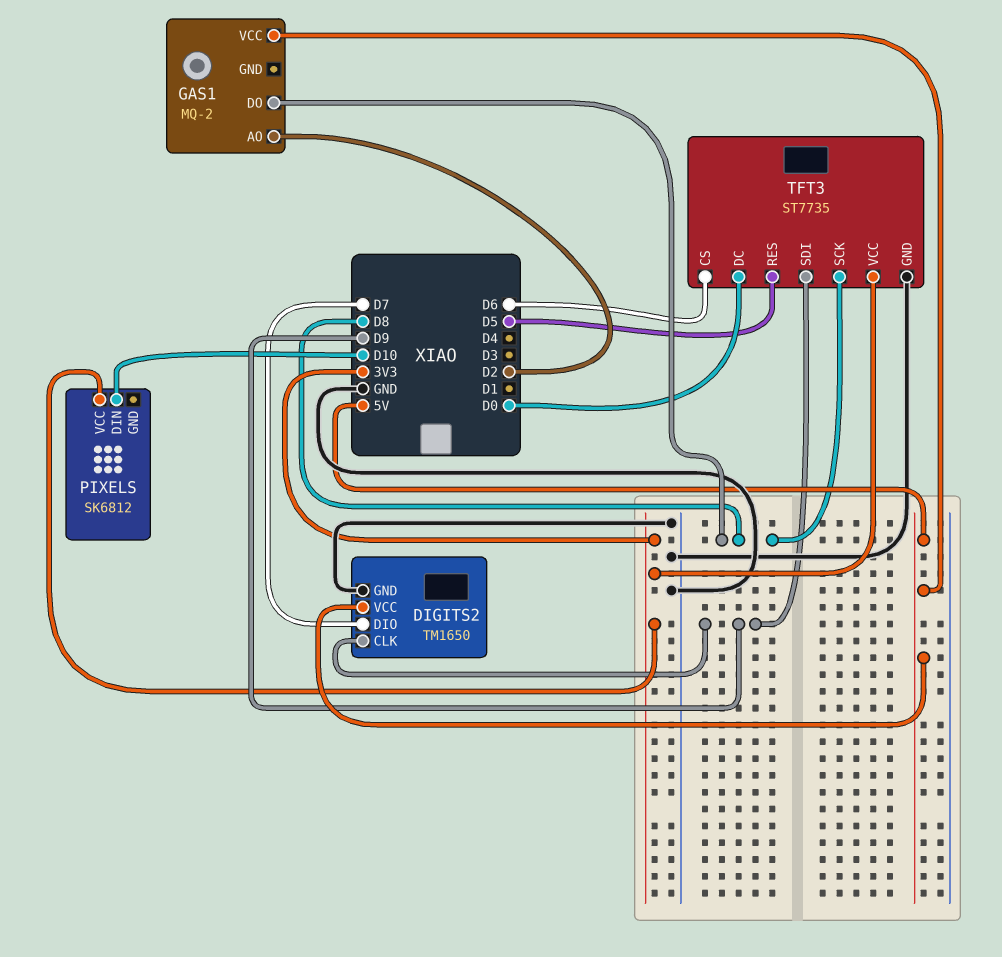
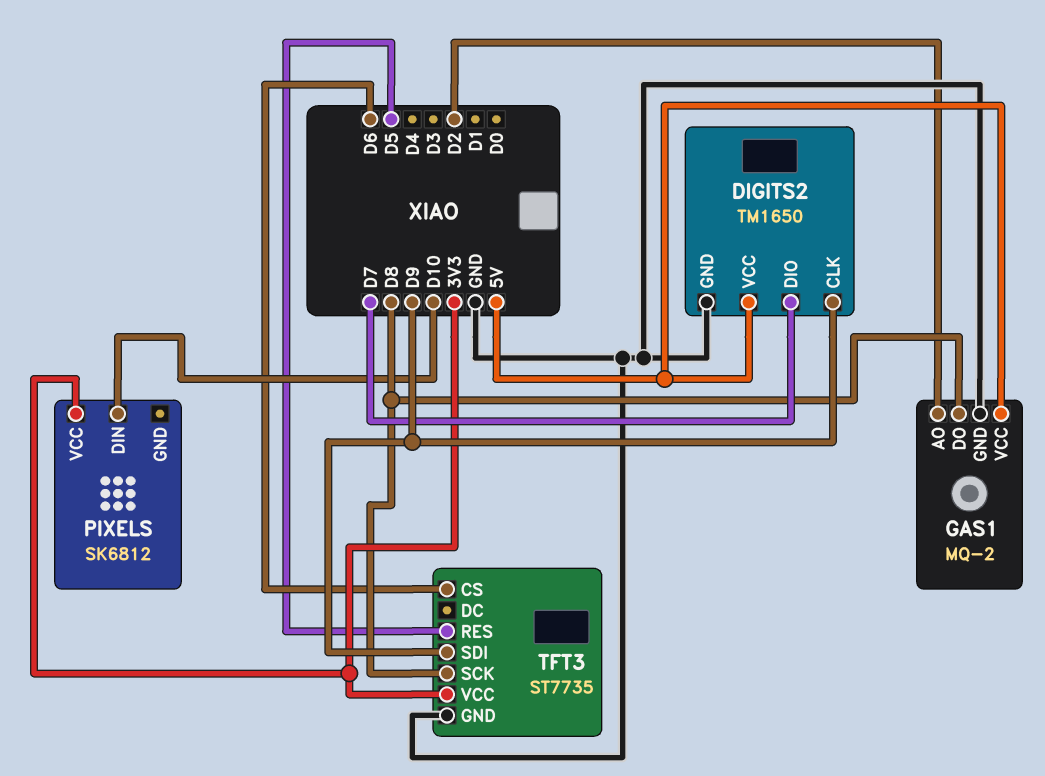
GAS1 pin GND: none -> GND
TFT3 pin DC: D0 -> none

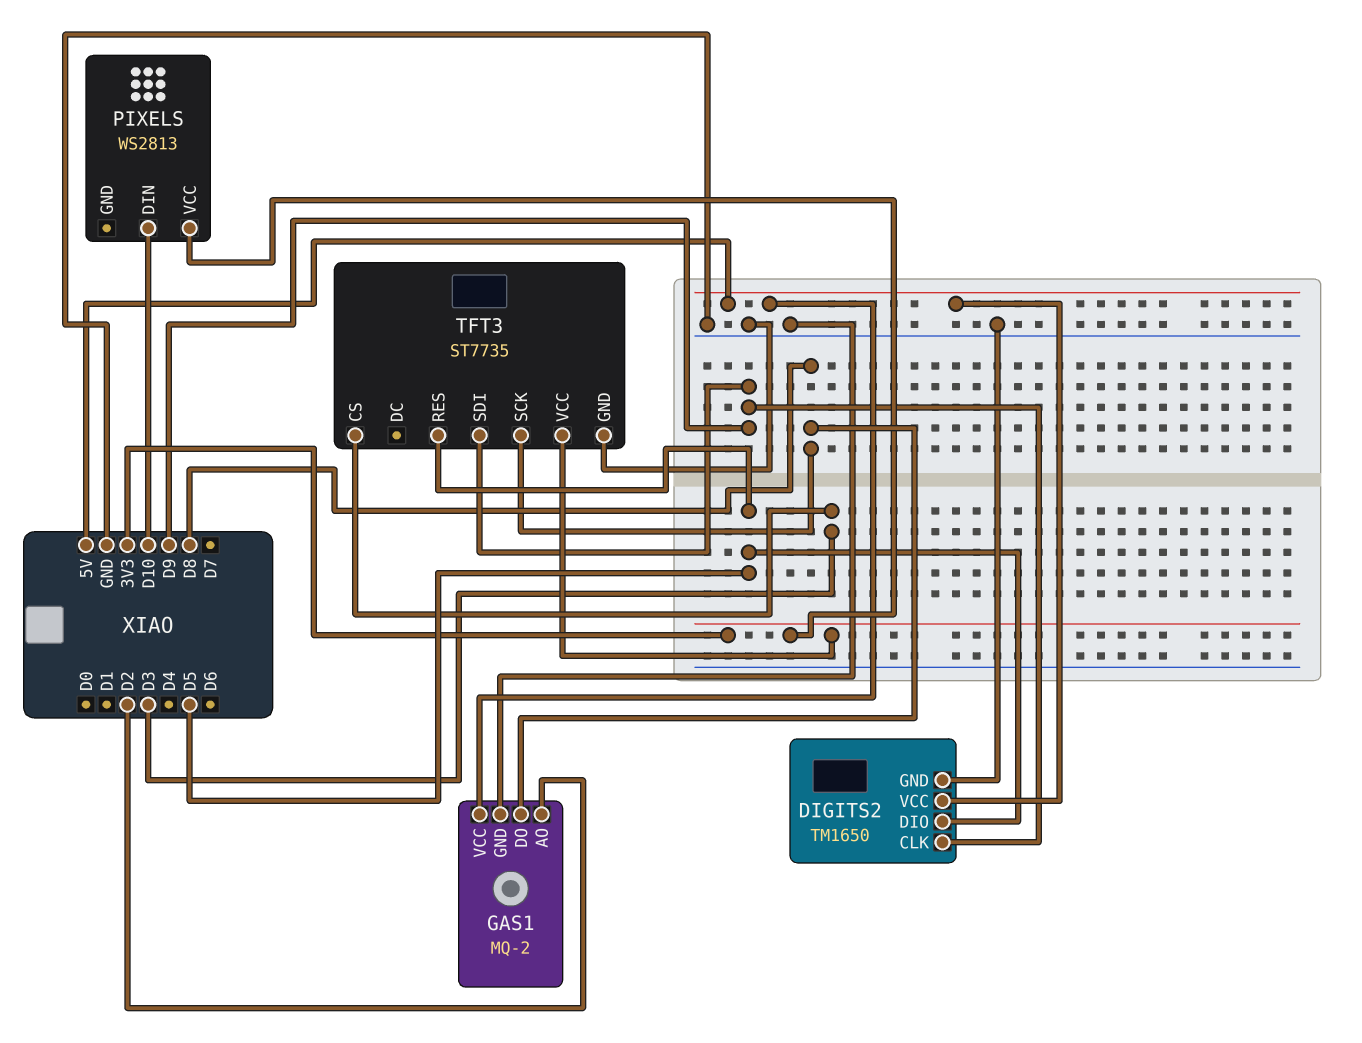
DIGITS2 pin DIO: D7 -> D5
PIXELS: SK6812 -> WS2813
TFT3 pin CS: D6 -> D3

